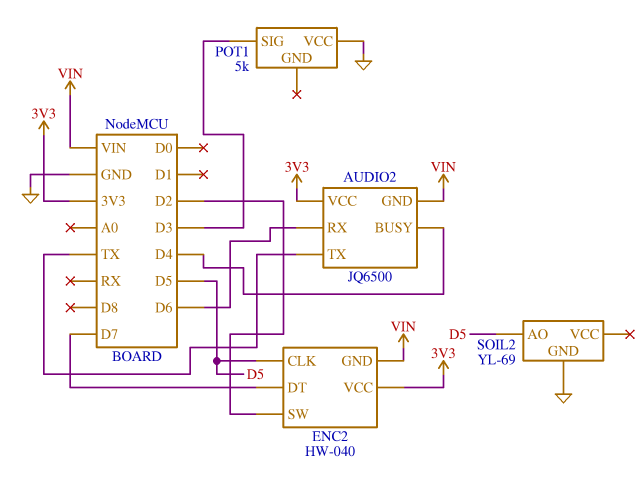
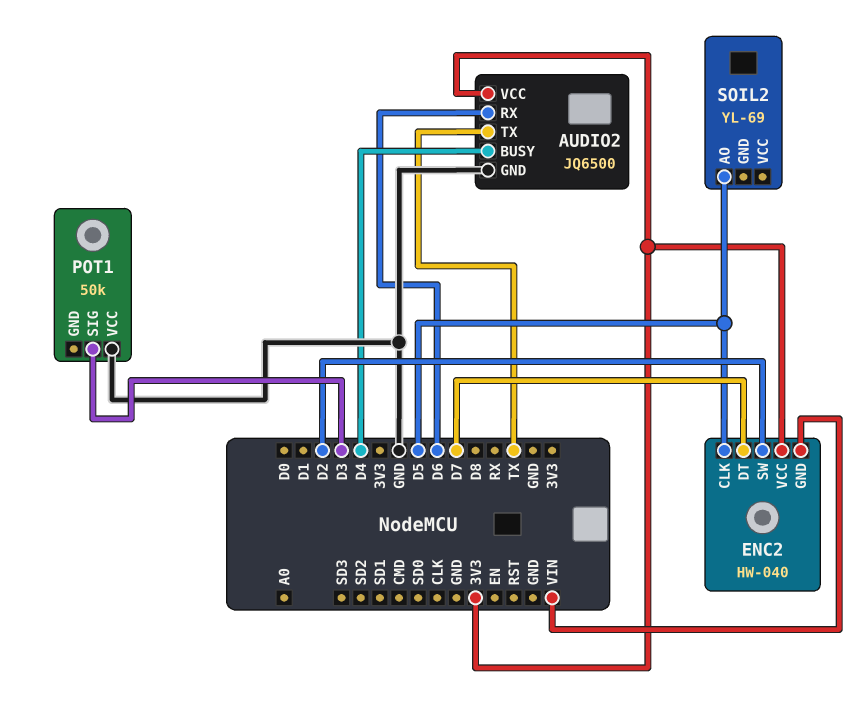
AUDIO2 pin GND: VIN -> GND
POT1: 5k -> 50k
SOIL2 pin GND: GND -> none

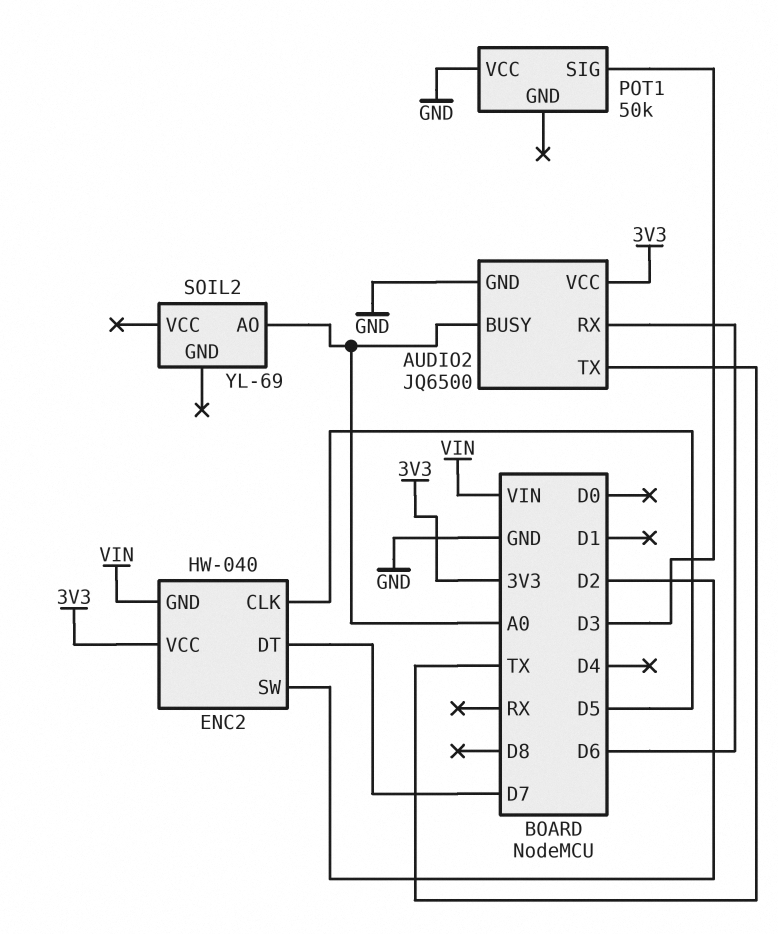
AUDIO2 pin BUSY: D4 -> A0
SOIL2 pin AO: D5 -> A0

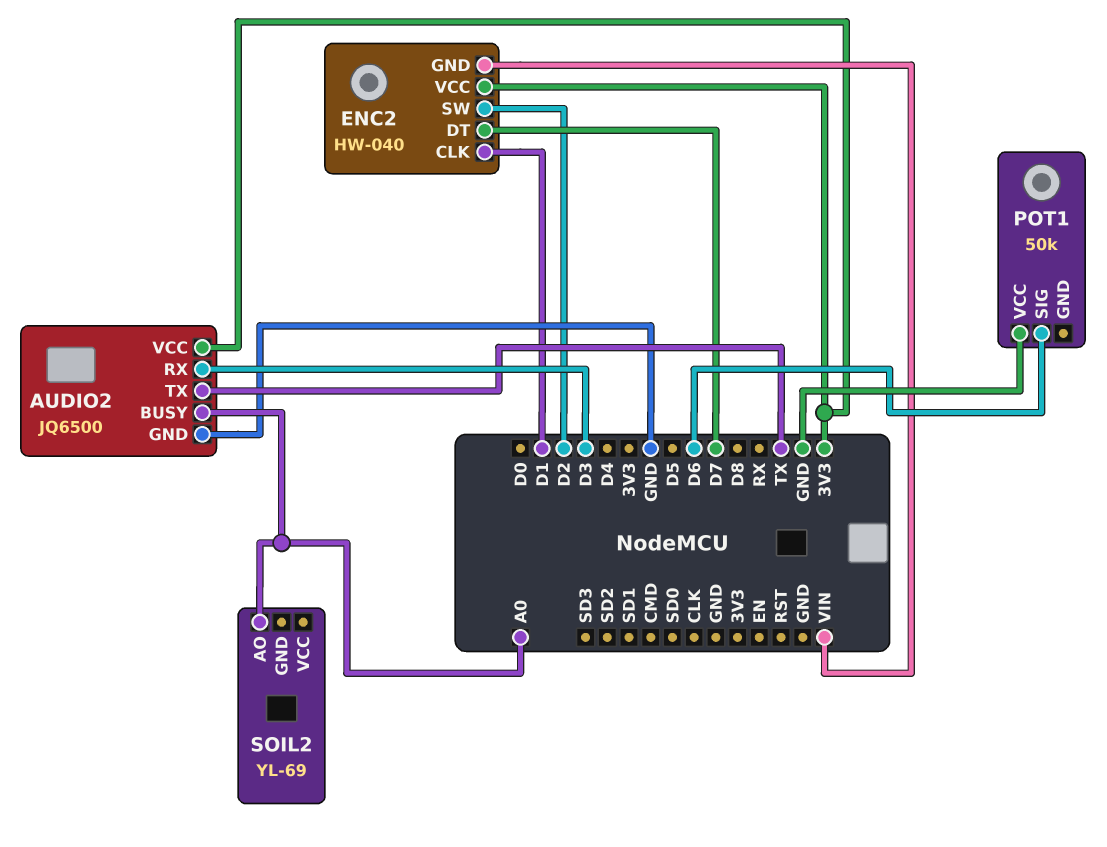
AUDIO2 pin RX: D6 -> D3
ENC2 pin CLK: D5 -> D1
POT1 pin SIG: D3 -> D6

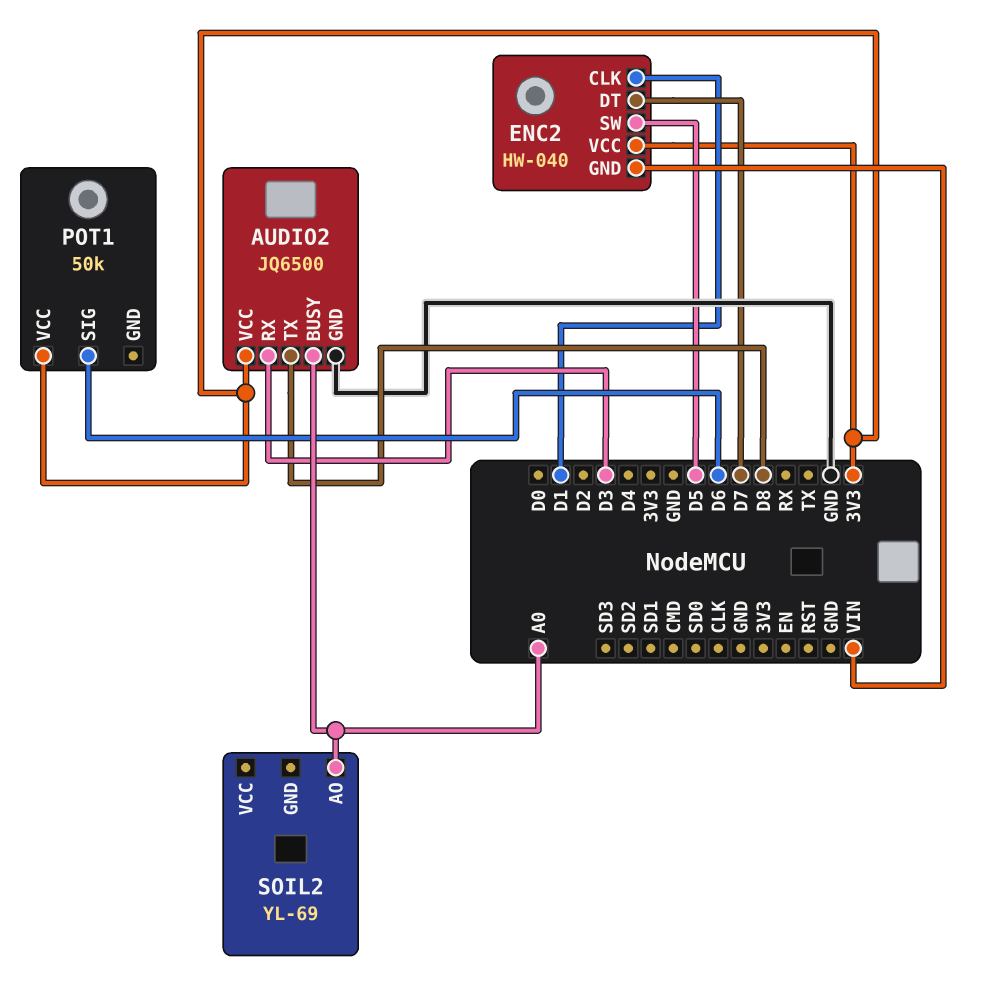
AUDIO2 pin TX: TX -> D8
ENC2 pin SW: D2 -> D5
POT1 pin VCC: GND -> 3V3

